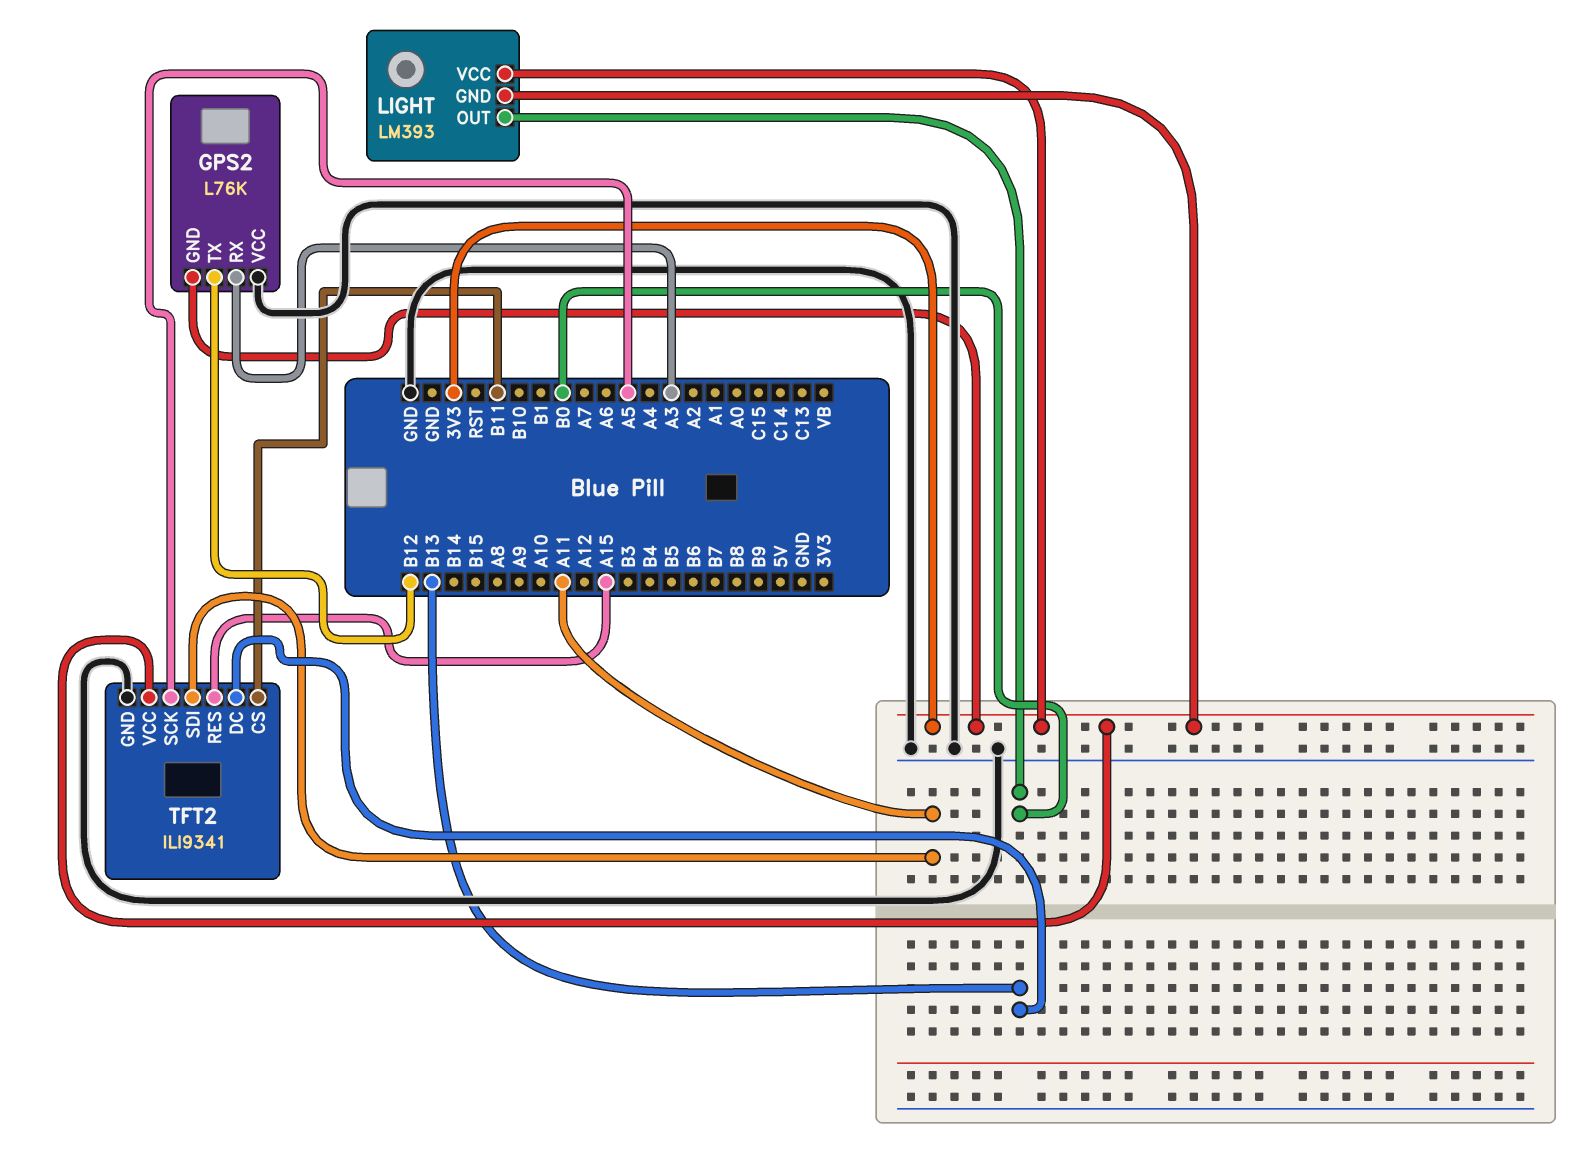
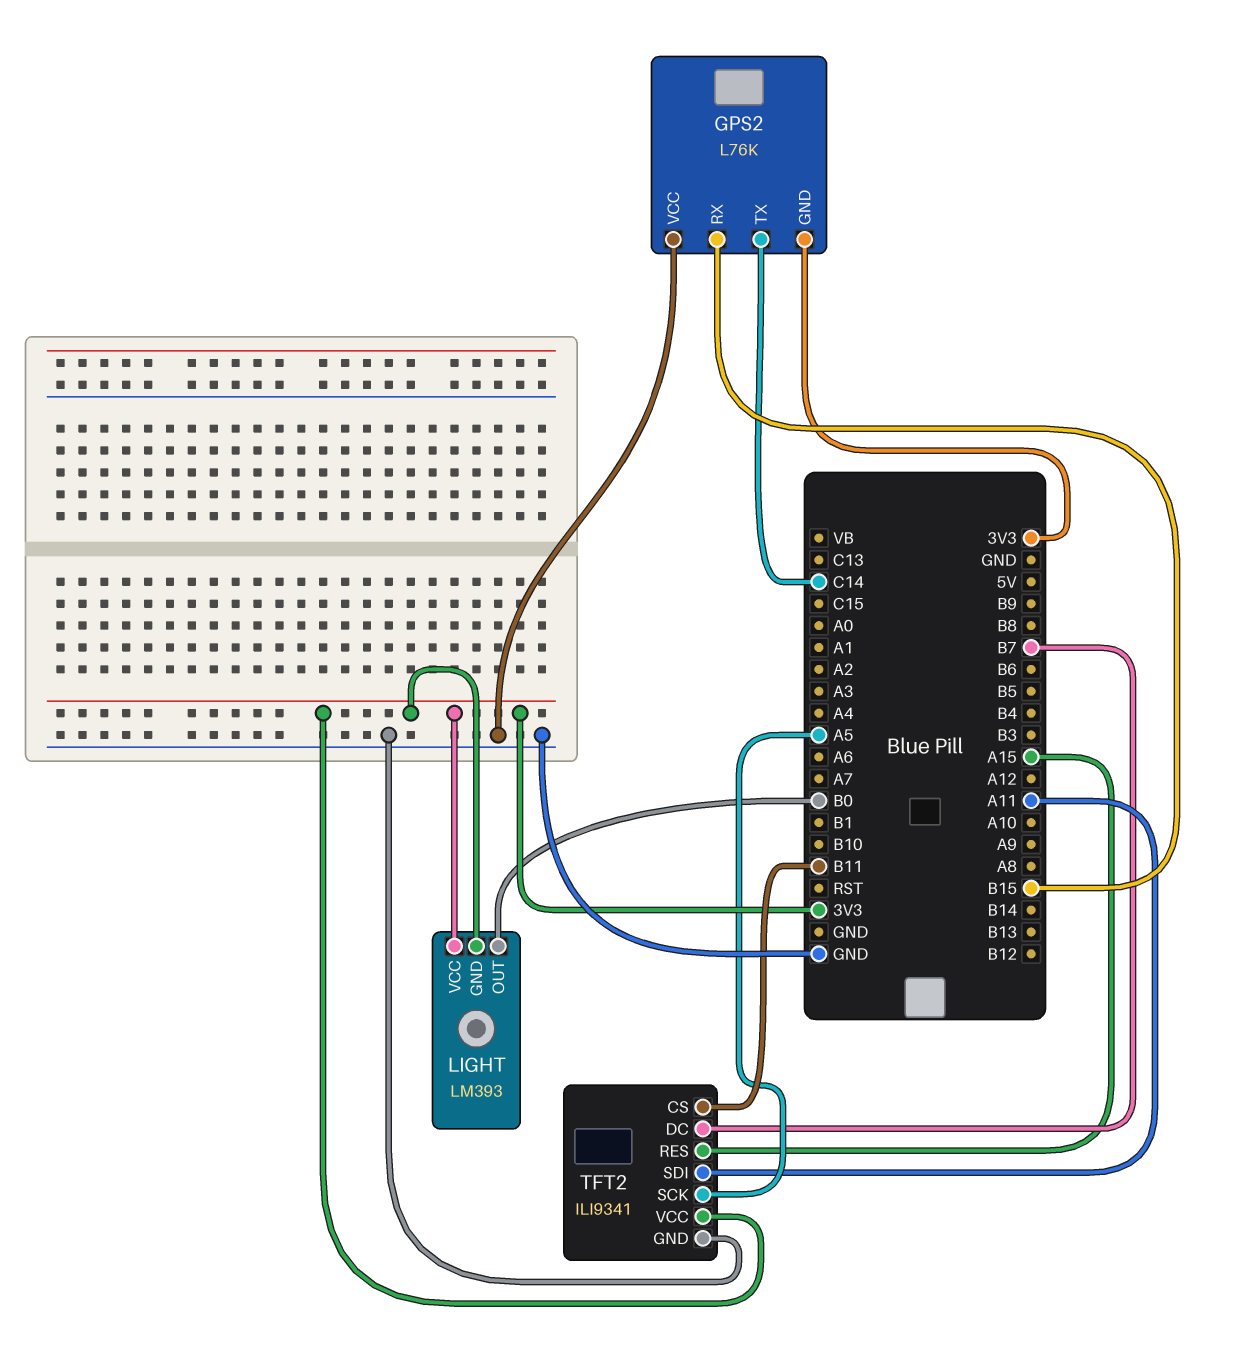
GPS2 pin RX: A3 -> B15
GPS2 pin TX: B12 -> C14
TFT2 pin DC: B13 -> B7

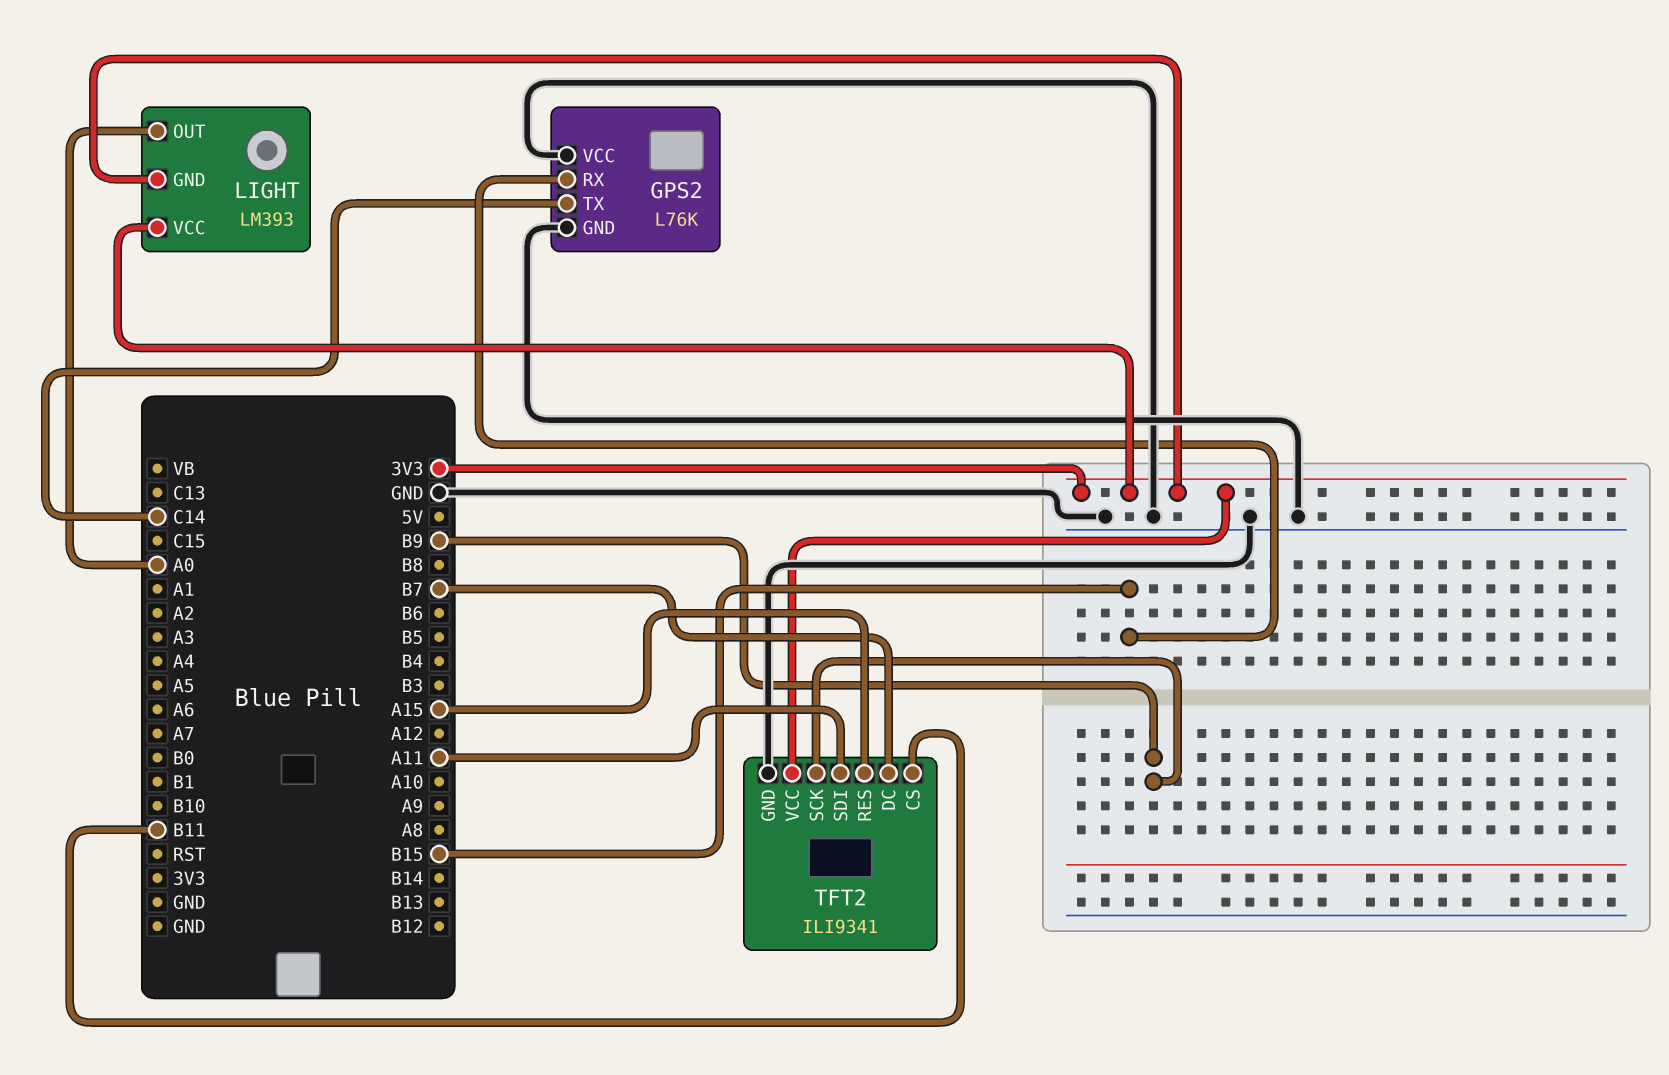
GPS2 pin GND: 3V3 -> GND
LIGHT pin OUT: B0 -> A0
TFT2 pin SCK: A5 -> B9

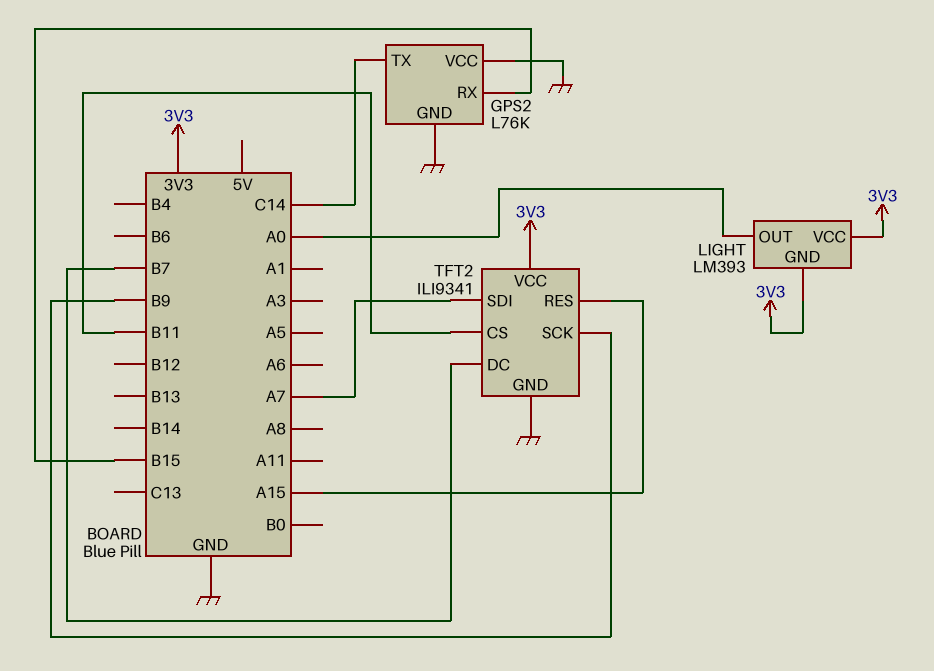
TFT2 pin SDI: A11 -> A7

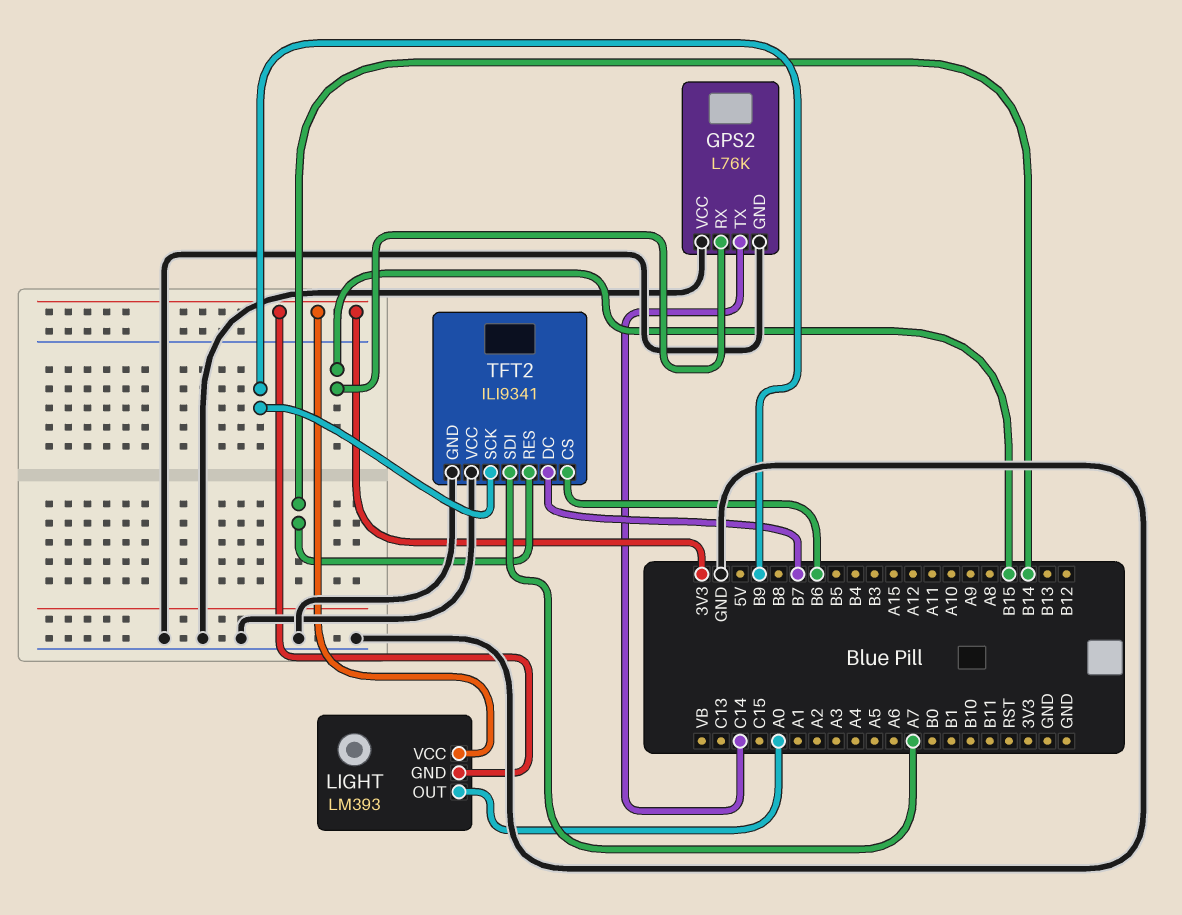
TFT2 pin CS: B11 -> B6
TFT2 pin RES: A15 -> B14
TFT2 pin VCC: 3V3 -> GND

